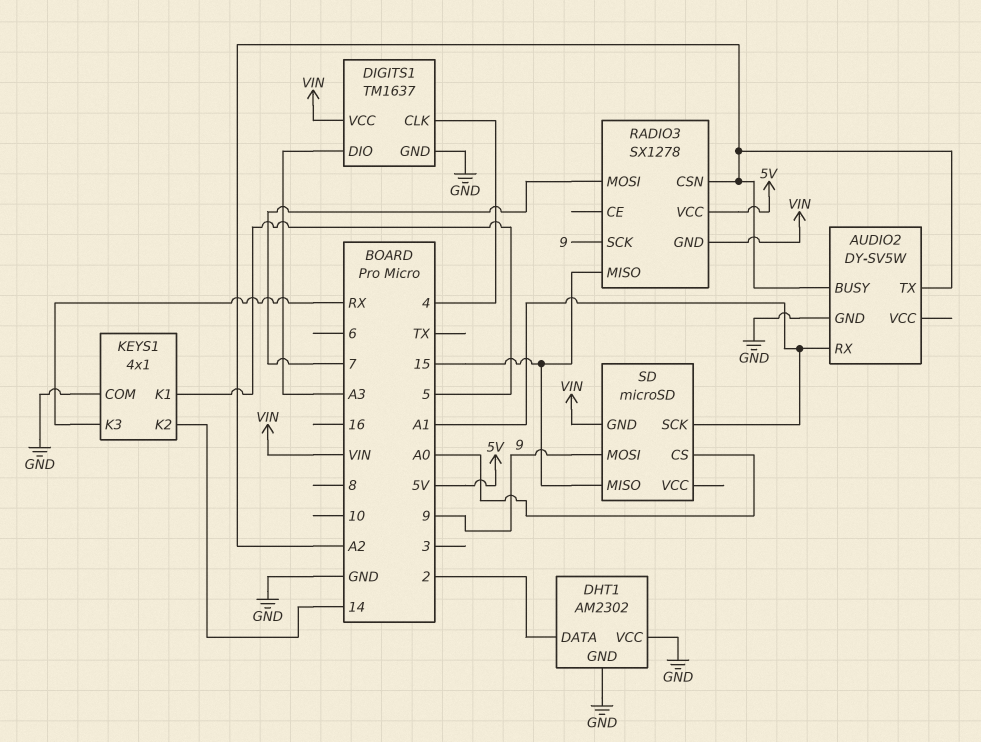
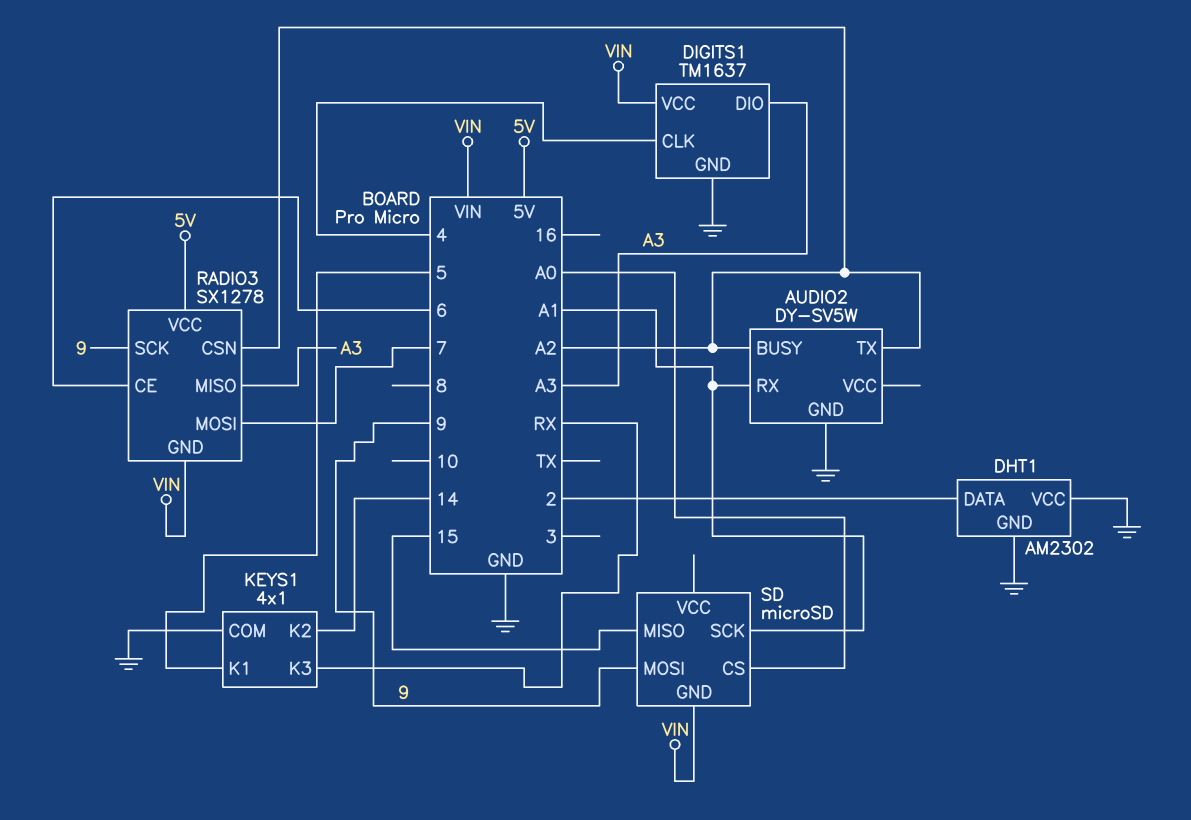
RADIO3 pin CE: none -> 6
RADIO3 pin MISO: 15 -> A3

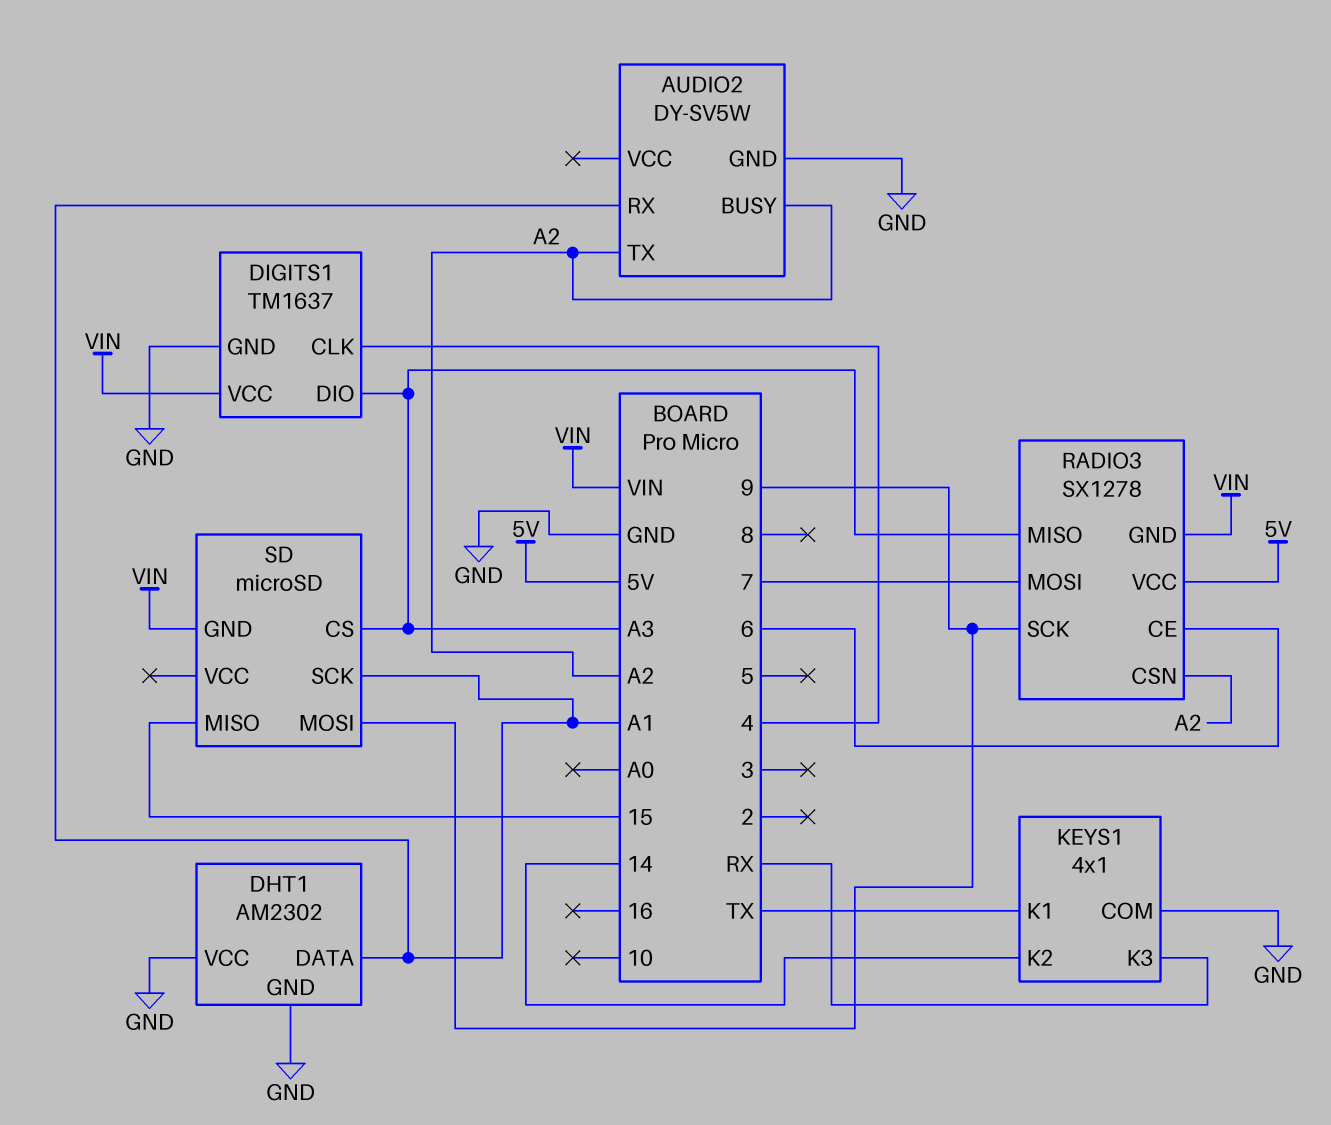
DHT1 pin DATA: 2 -> A1
KEYS1 pin K1: 5 -> TX
SD pin CS: A0 -> A3

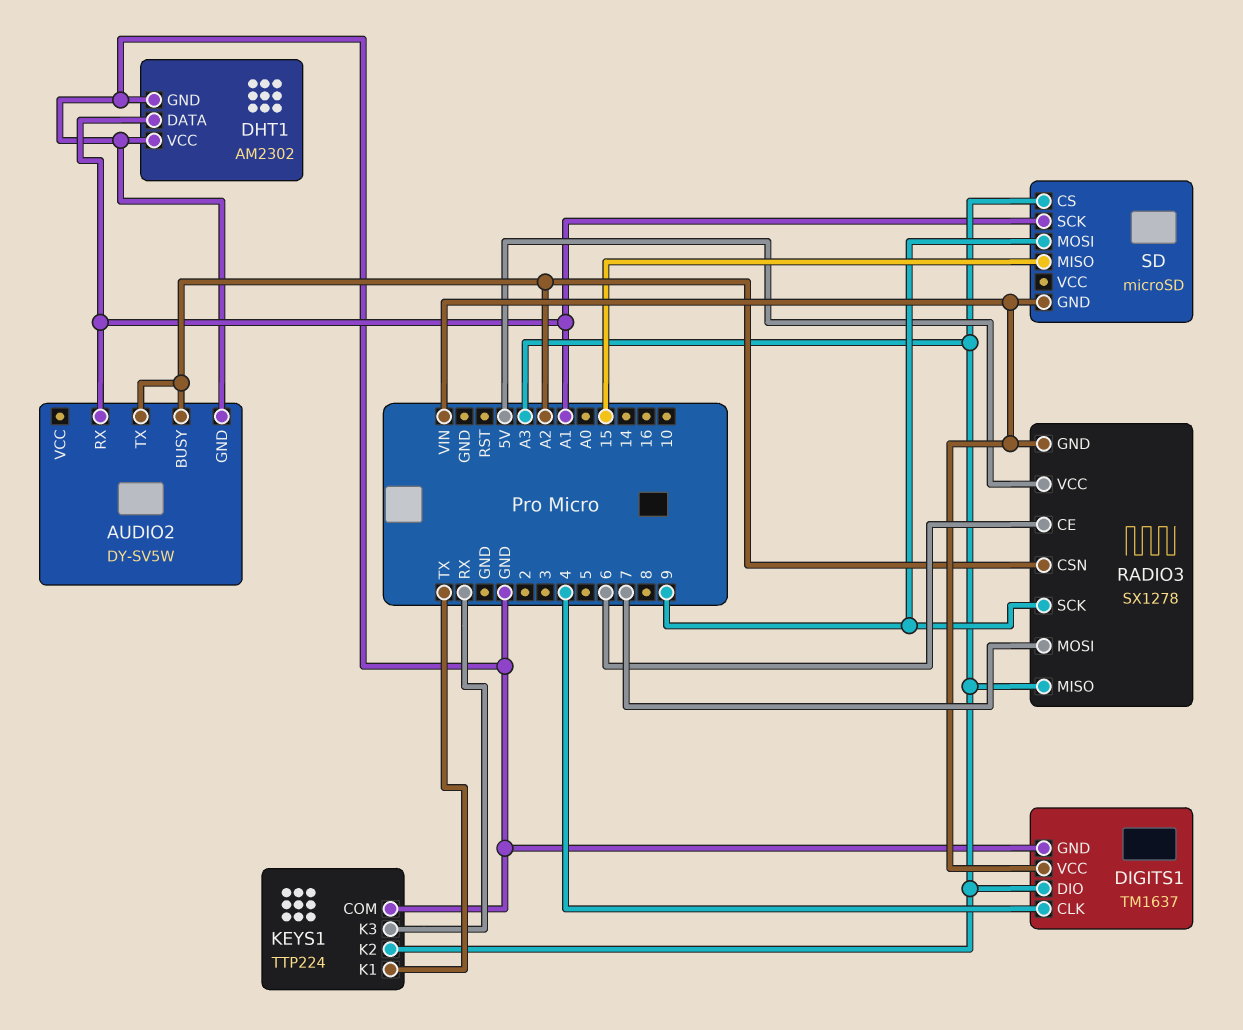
KEYS1: 4x1 -> TTP224
KEYS1 pin K2: 14 -> A3

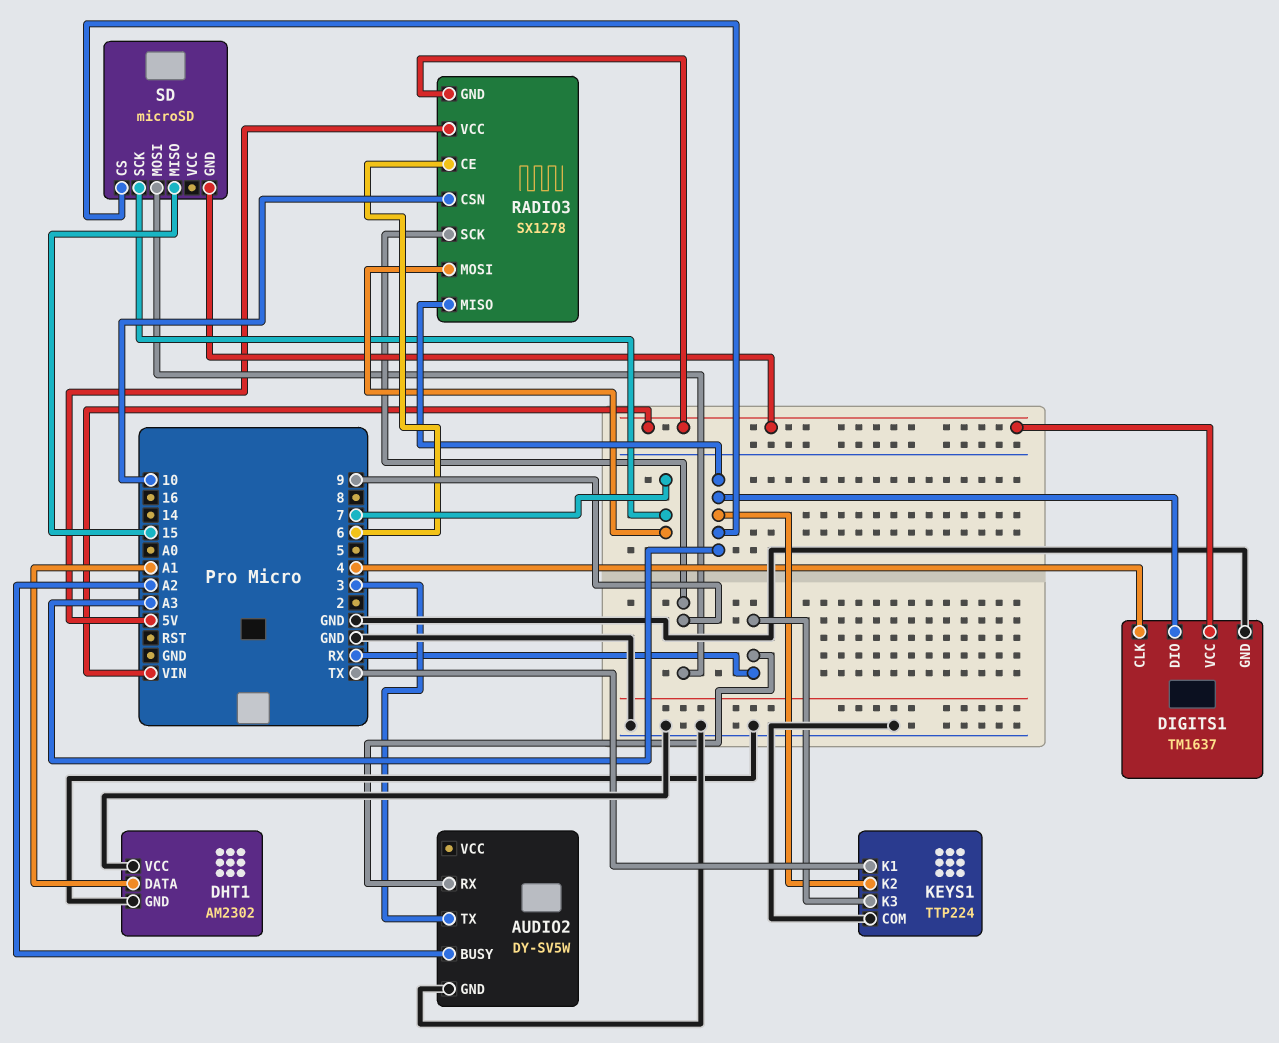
AUDIO2 pin RX: A1 -> RX
AUDIO2 pin TX: A2 -> 3
RADIO3 pin CSN: A2 -> 10
SD pin SCK: A1 -> 7

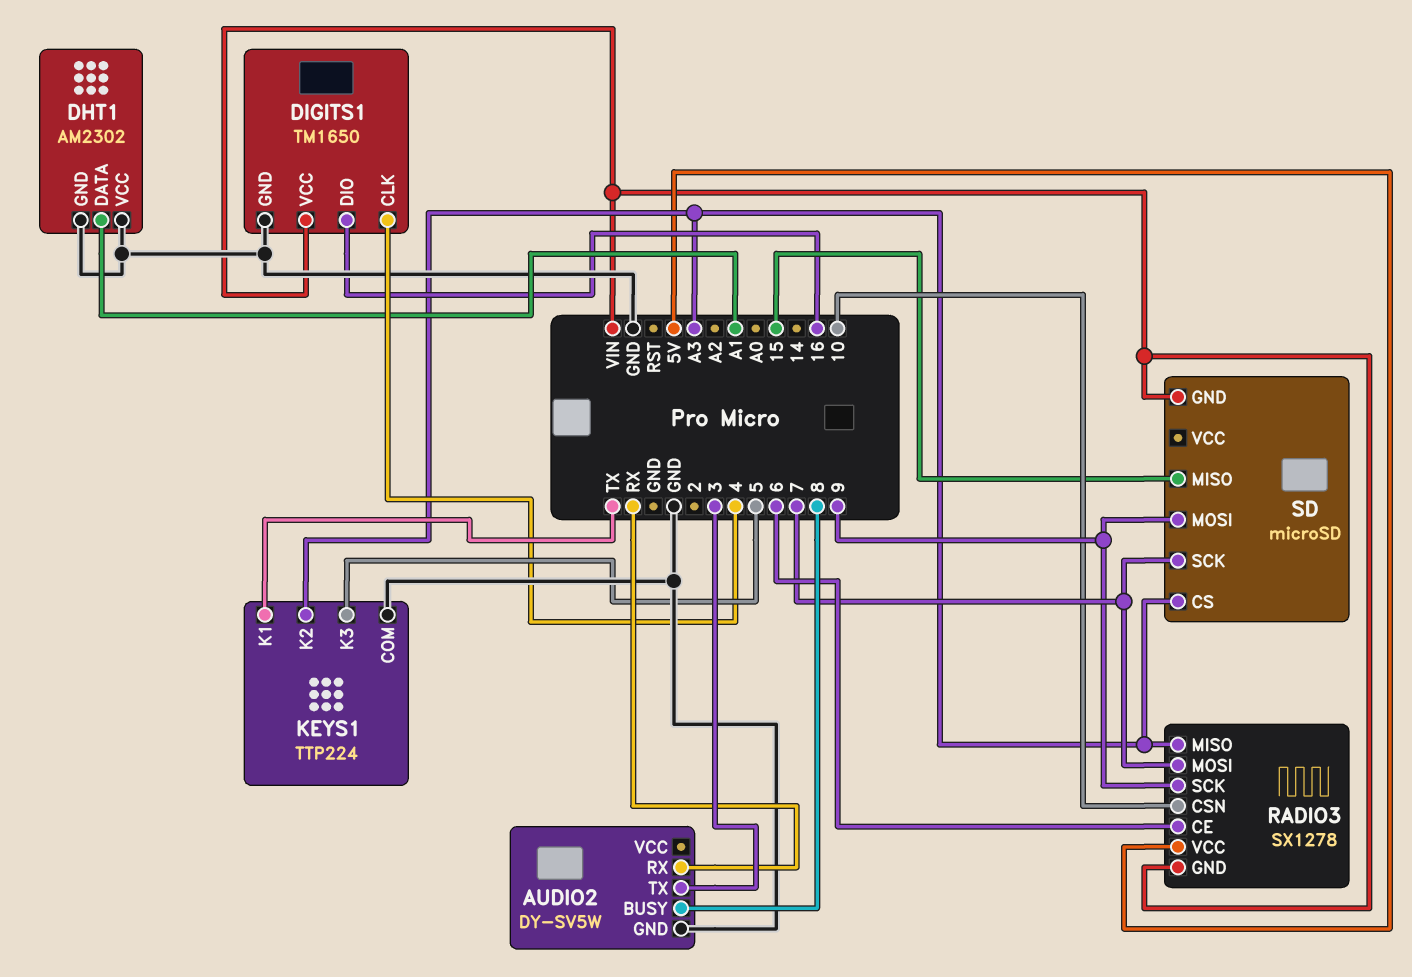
AUDIO2 pin BUSY: A2 -> 8
DIGITS1: TM1637 -> TM1650
DIGITS1 pin DIO: A3 -> 16
KEYS1 pin K3: RX -> 5

